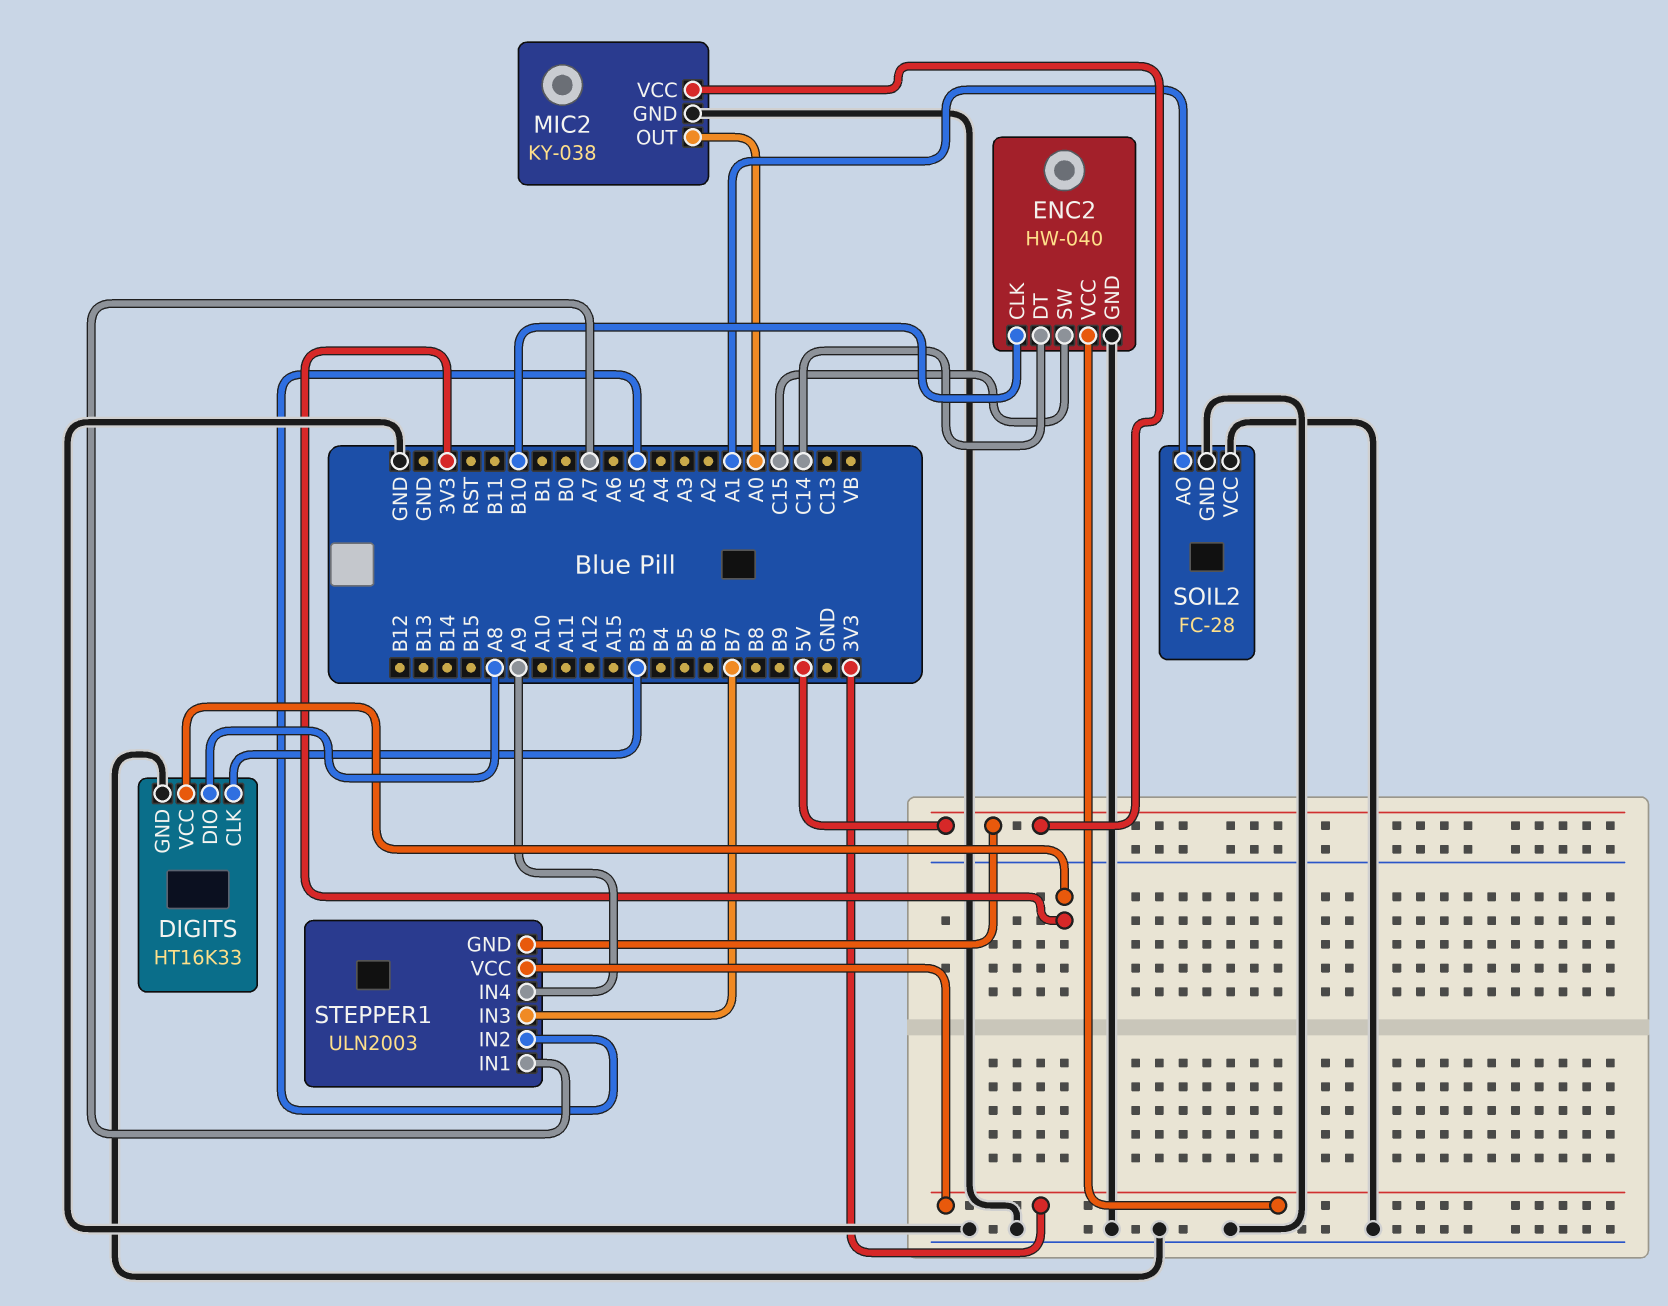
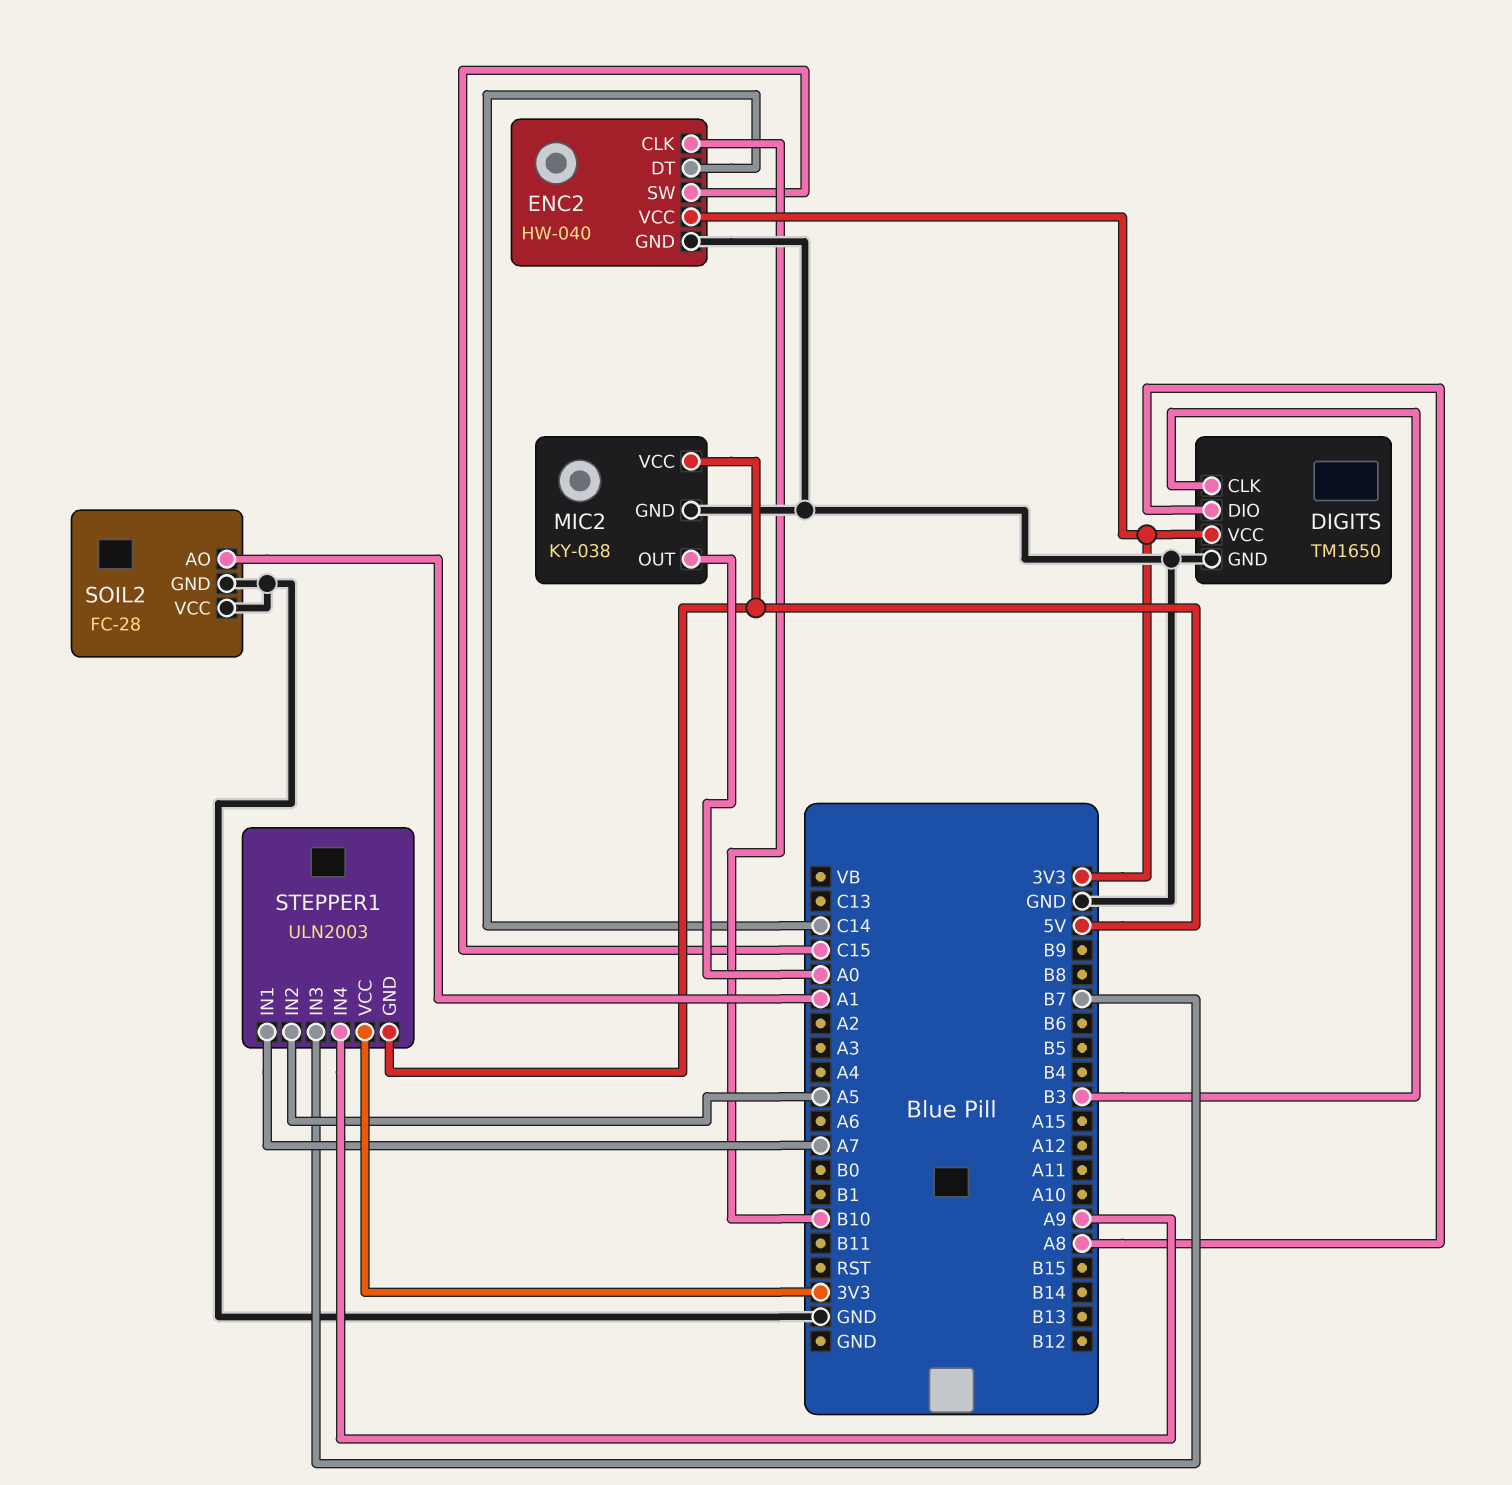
DIGITS: HT16K33 -> TM1650

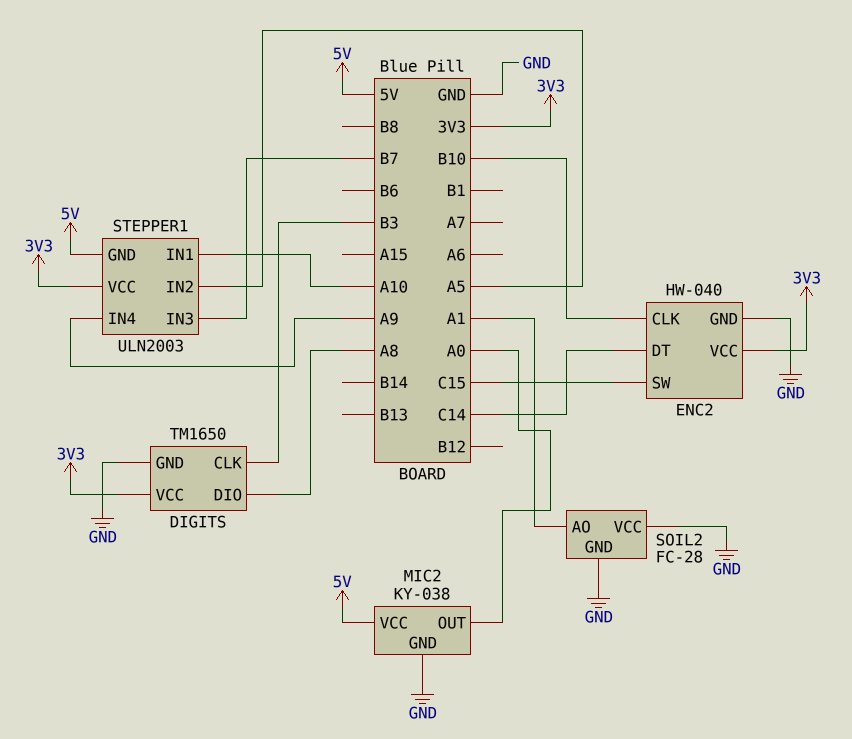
STEPPER1 pin IN1: A7 -> A10

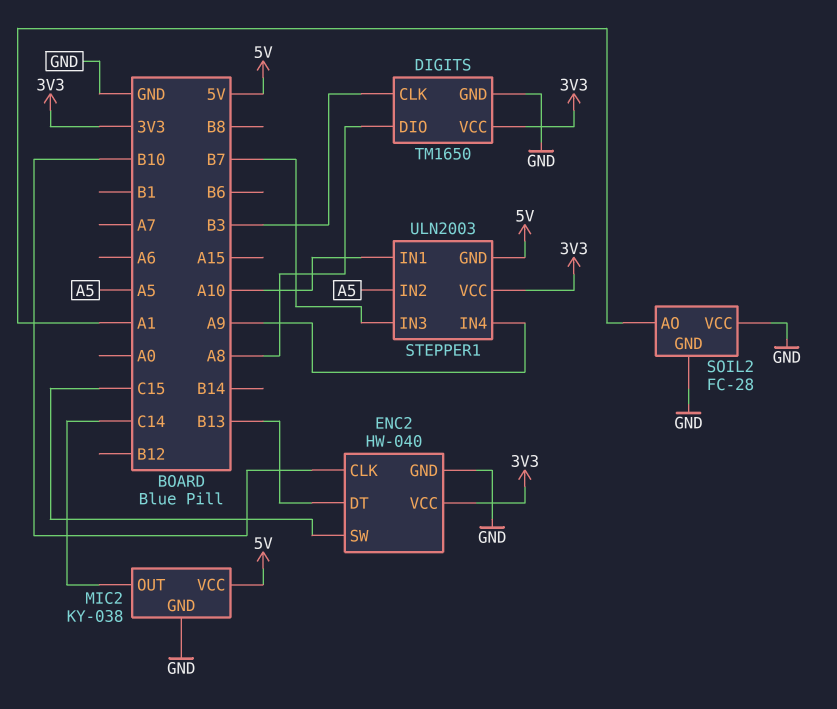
ENC2 pin DT: C14 -> B13
MIC2 pin OUT: A0 -> C14

